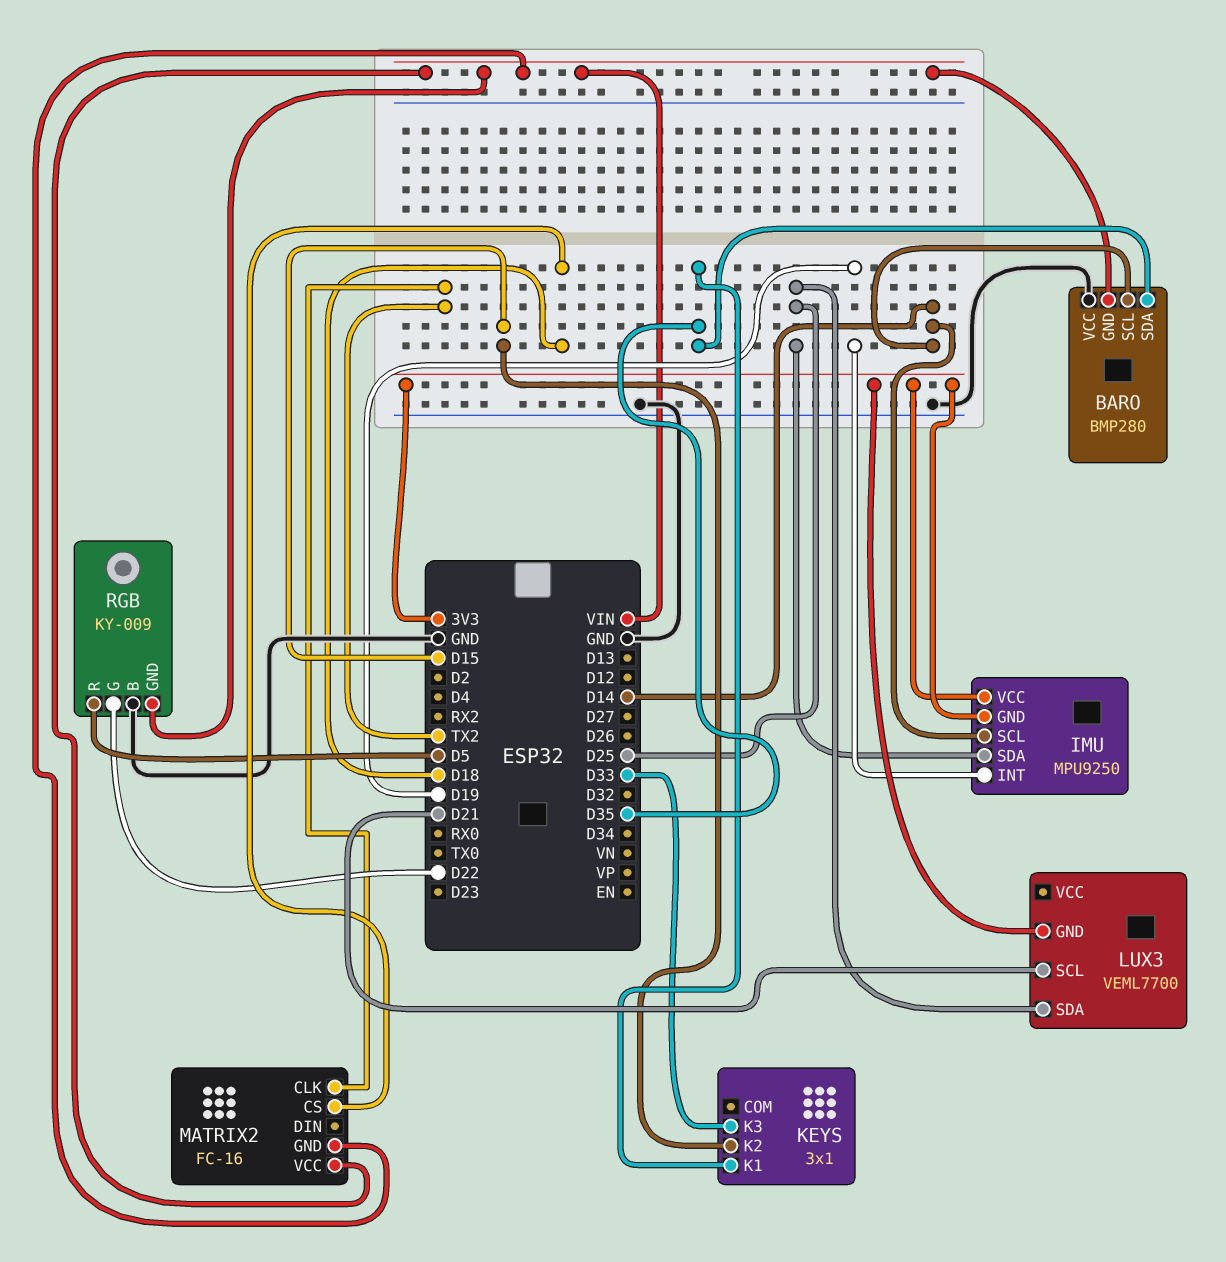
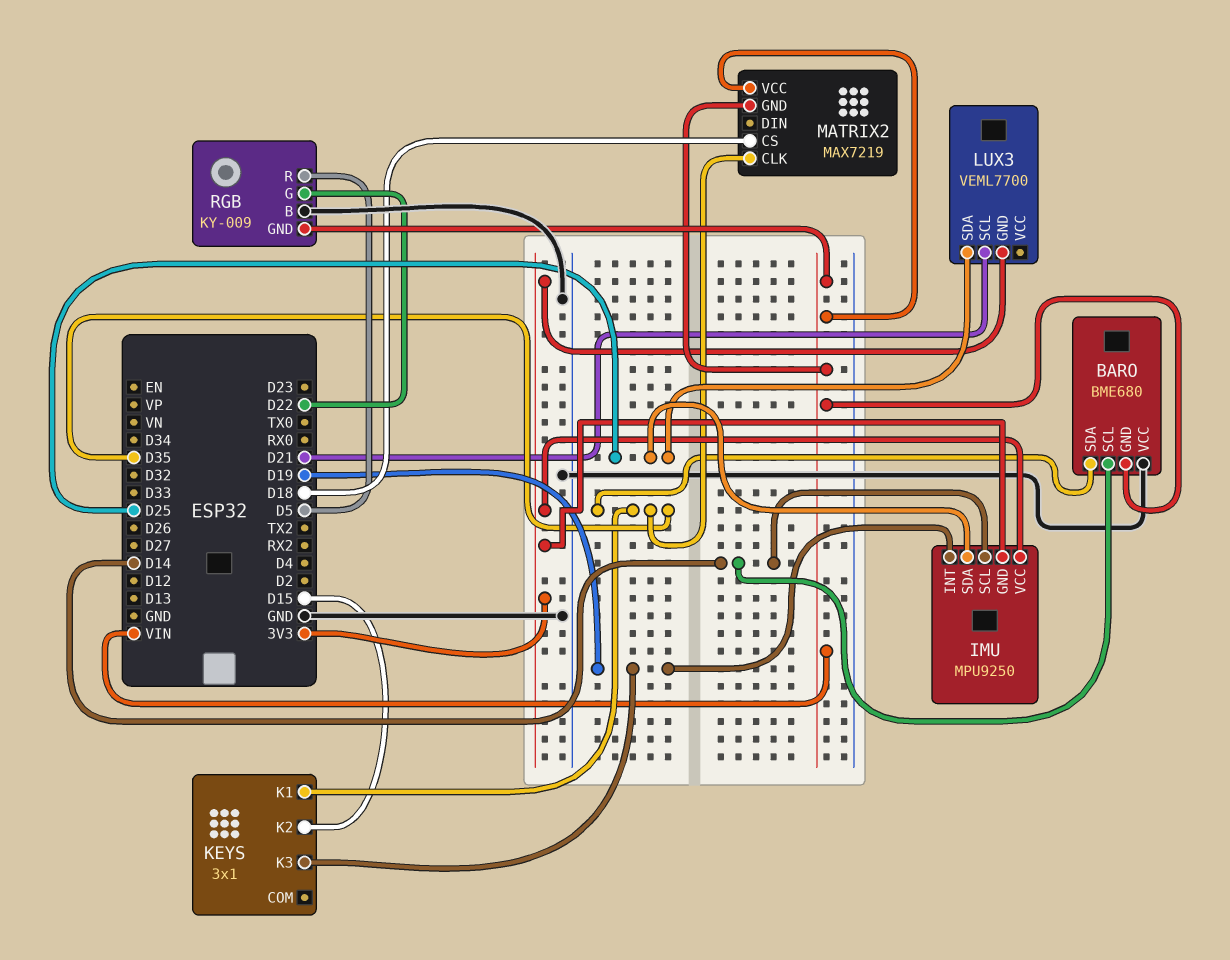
BARO: BMP280 -> BME680
KEYS pin K3: D33 -> D19
MATRIX2: FC-16 -> MAX7219
MATRIX2 pin CLK: TX2 -> D35

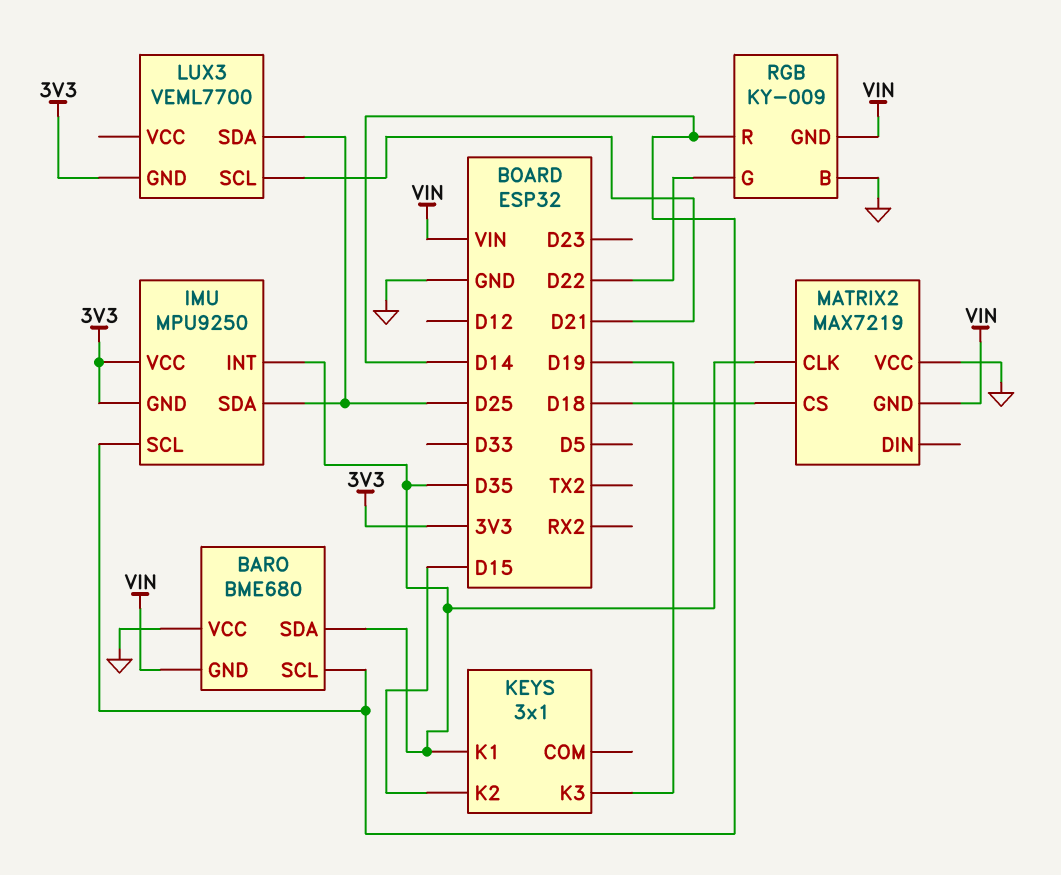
IMU pin INT: D19 -> D35
MATRIX2 pin VCC: VIN -> GND
RGB pin R: D5 -> D14

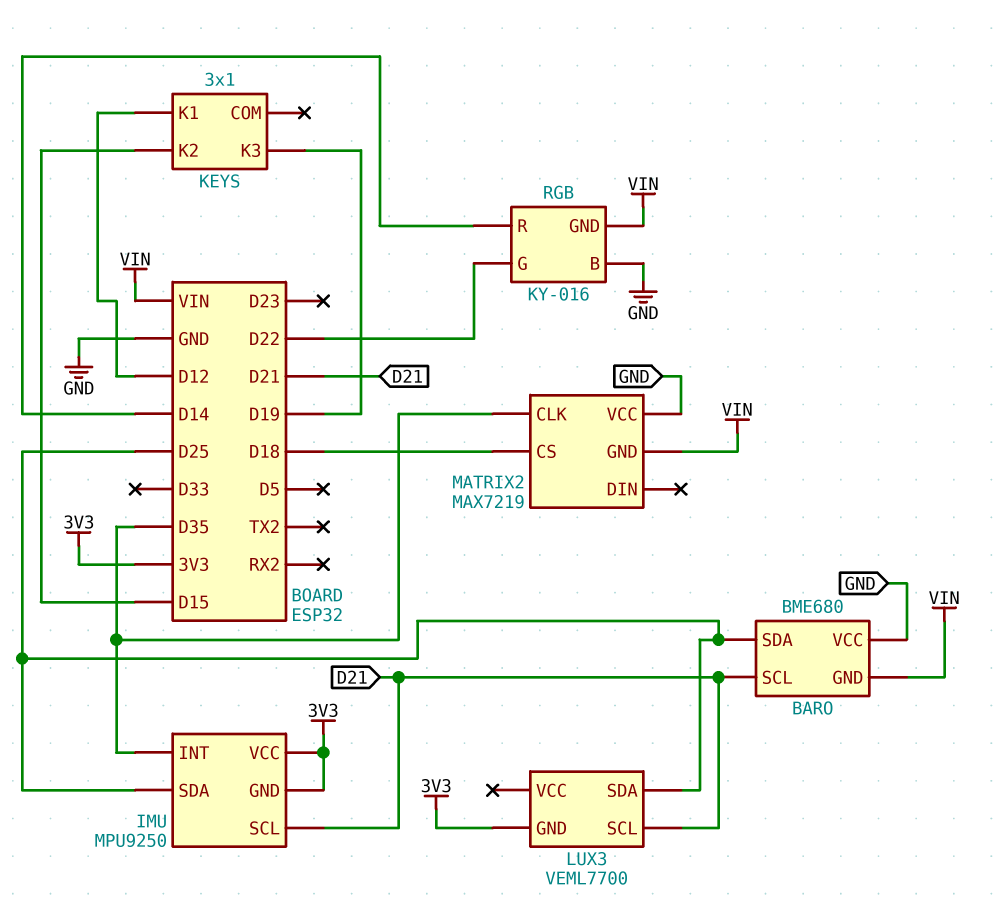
BARO pin SCL: D14 -> D21
BARO pin SDA: D35 -> D25
IMU pin SCL: D14 -> D21
KEYS pin K1: D35 -> D12
RGB: KY-009 -> KY-016

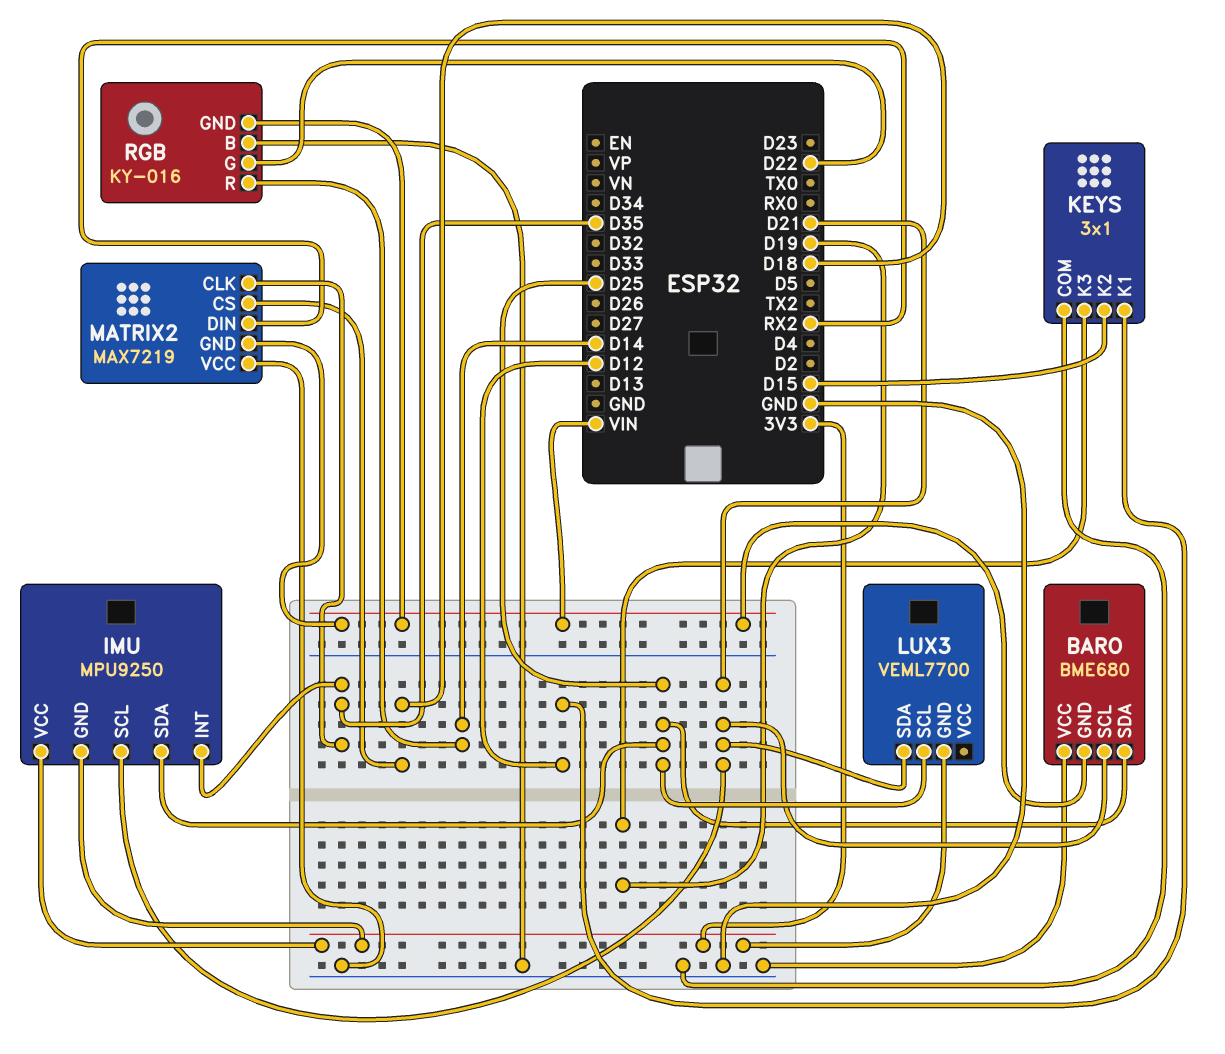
KEYS pin COM: none -> GND
LUX3 pin SCL: D21 -> D25
LUX3 pin SDA: D25 -> D21
MATRIX2 pin DIN: none -> RX2

